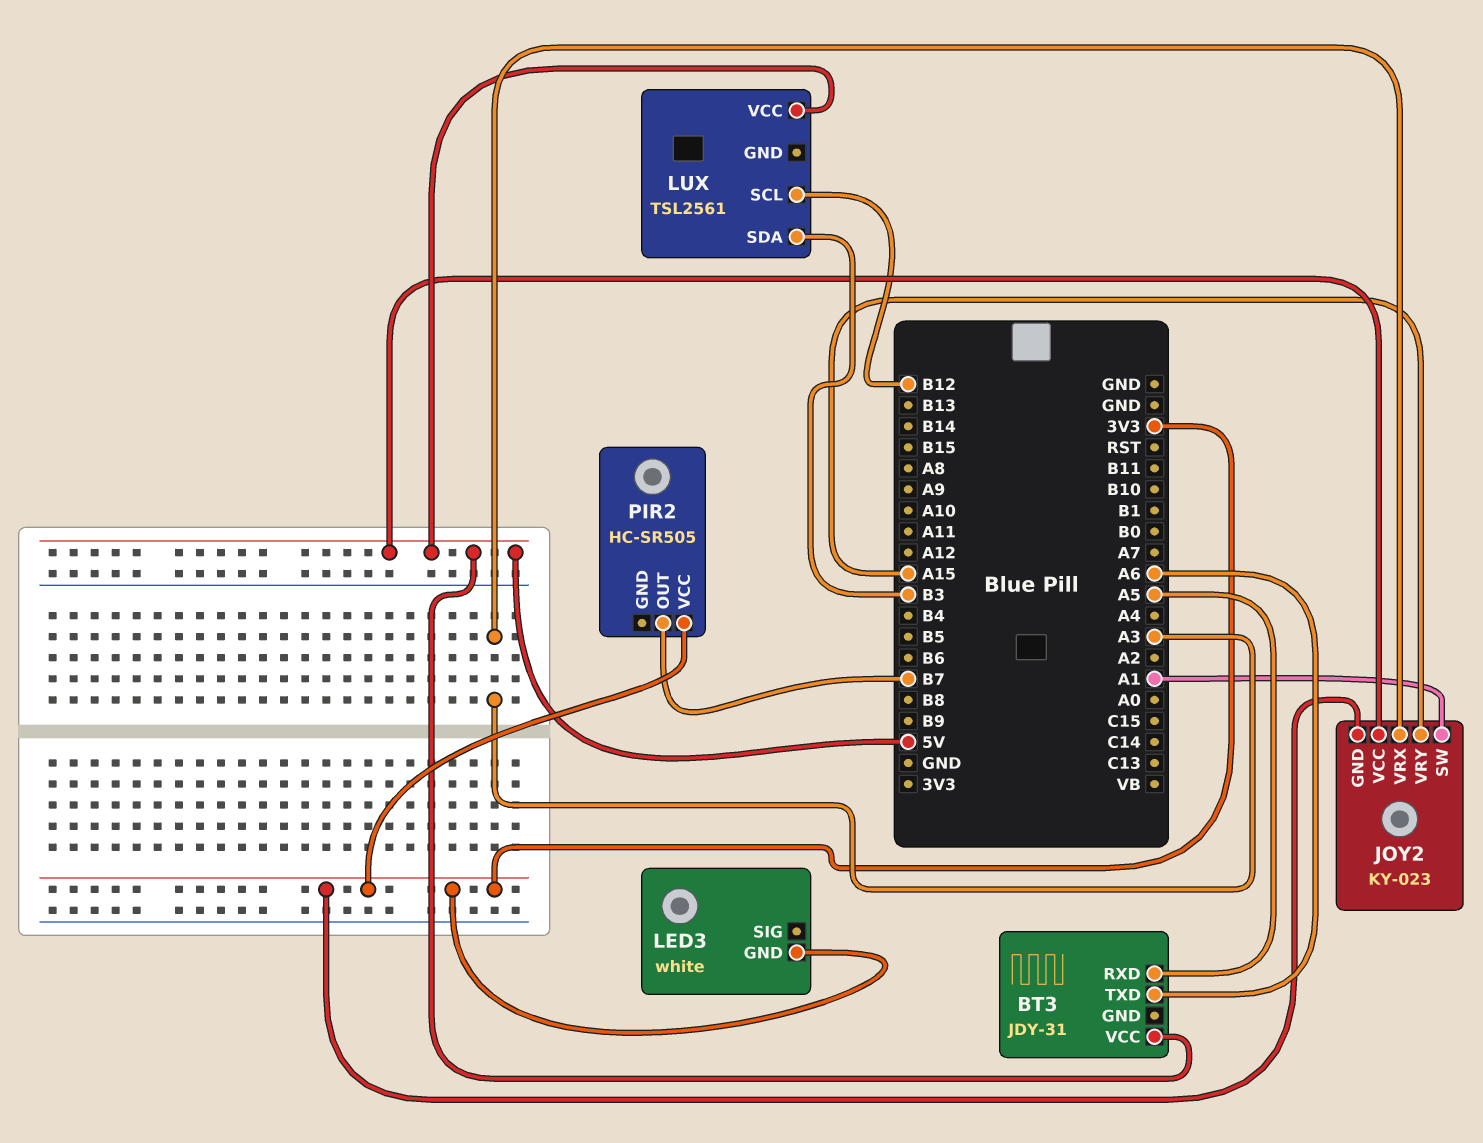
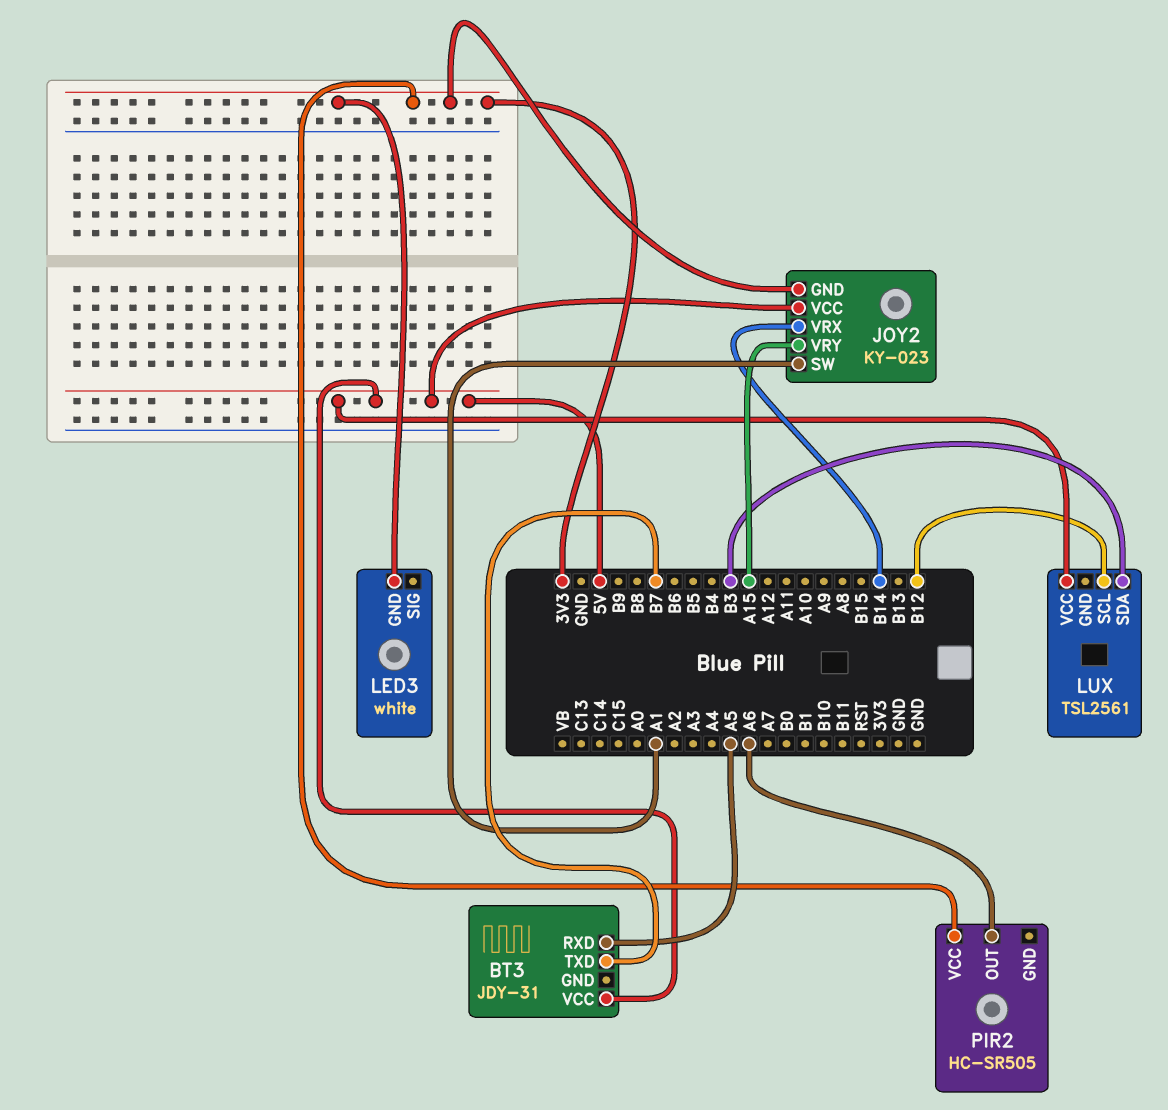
BT3 pin TXD: A6 -> B7
JOY2 pin VRX: A3 -> B14
PIR2 pin OUT: B7 -> A6

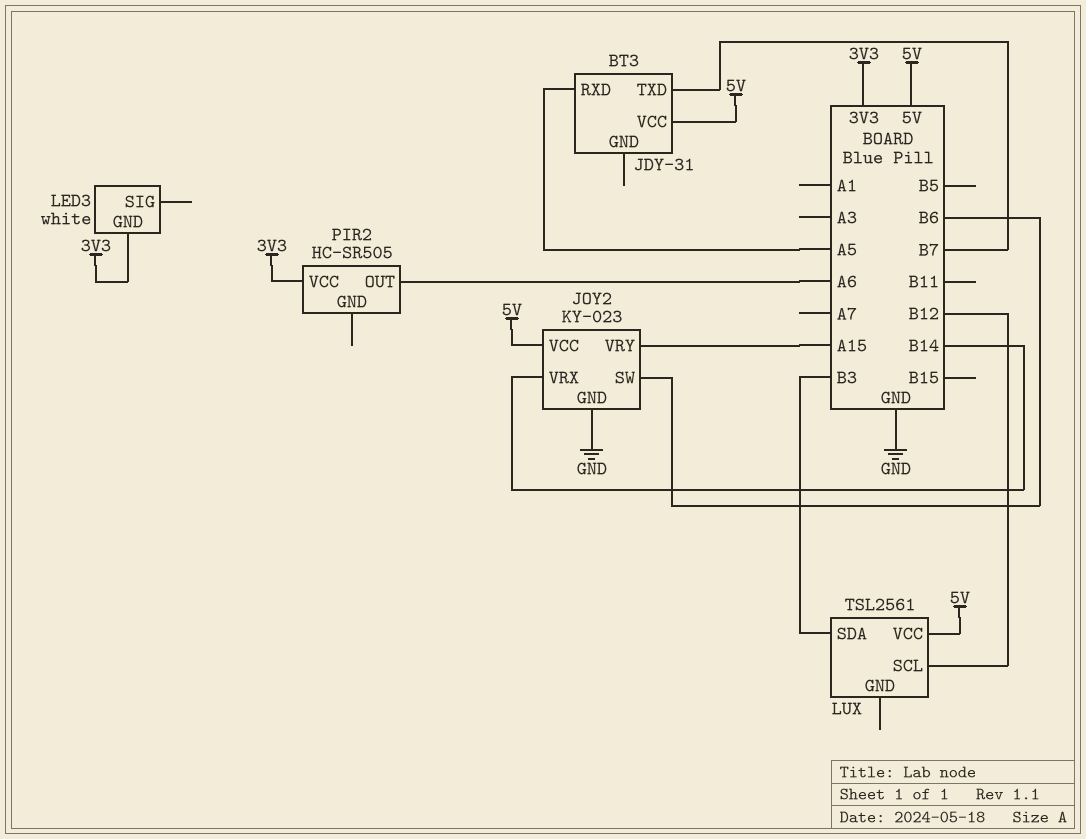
JOY2 pin GND: 3V3 -> GND
JOY2 pin SW: A1 -> B6

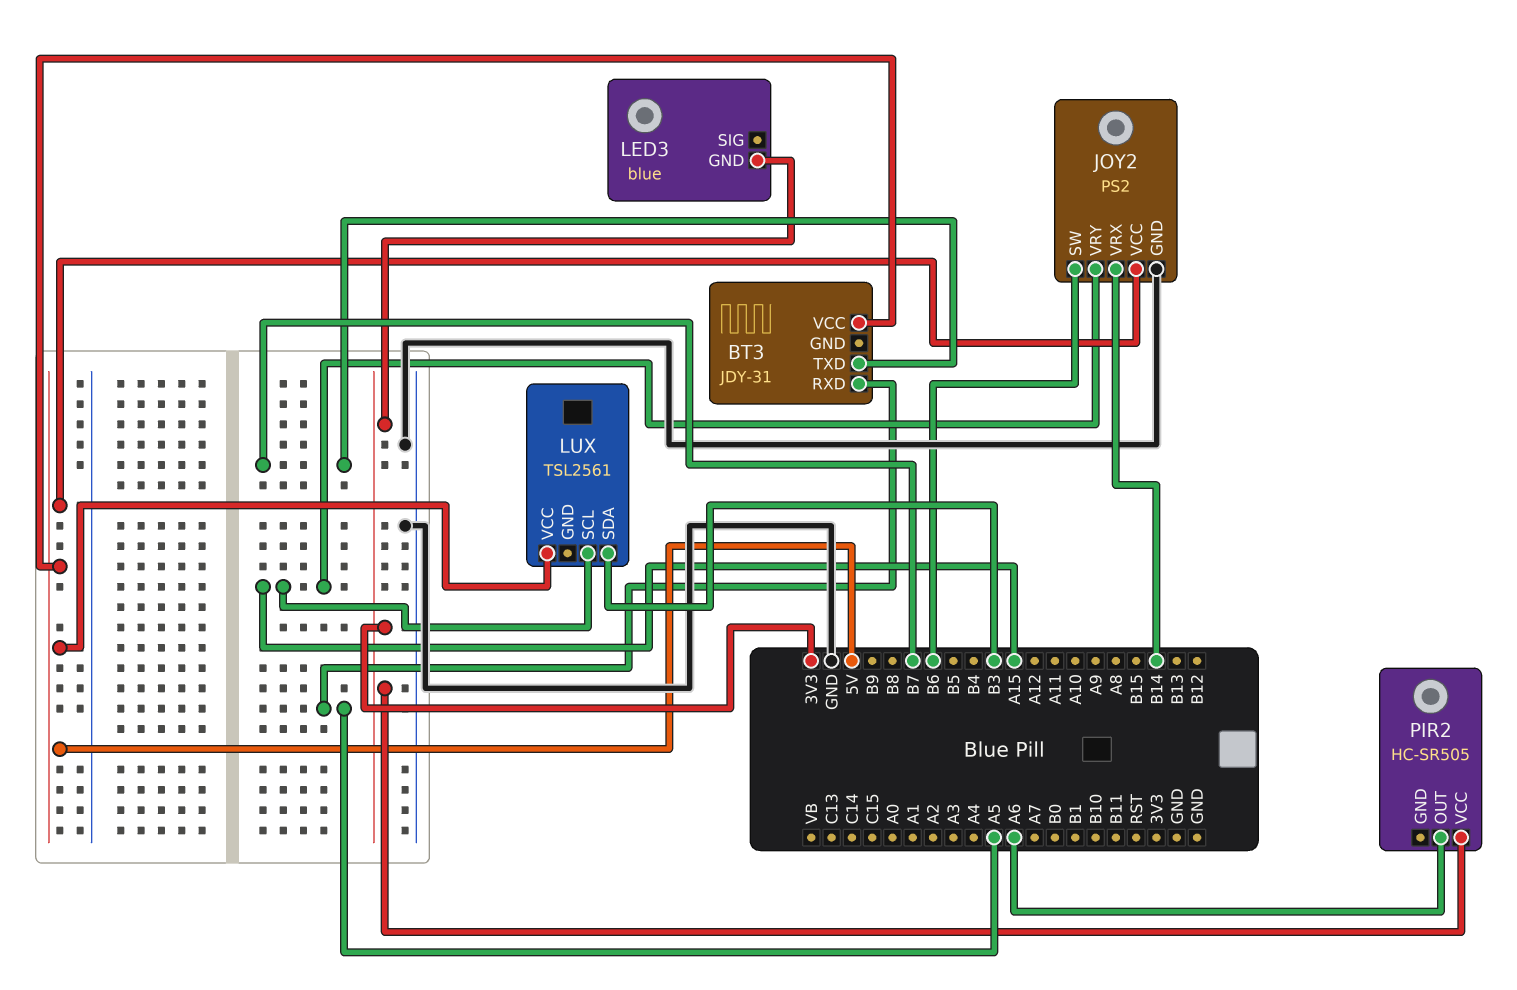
JOY2: KY-023 -> PS2
LED3: white -> blue
LUX pin SCL: B12 -> A15

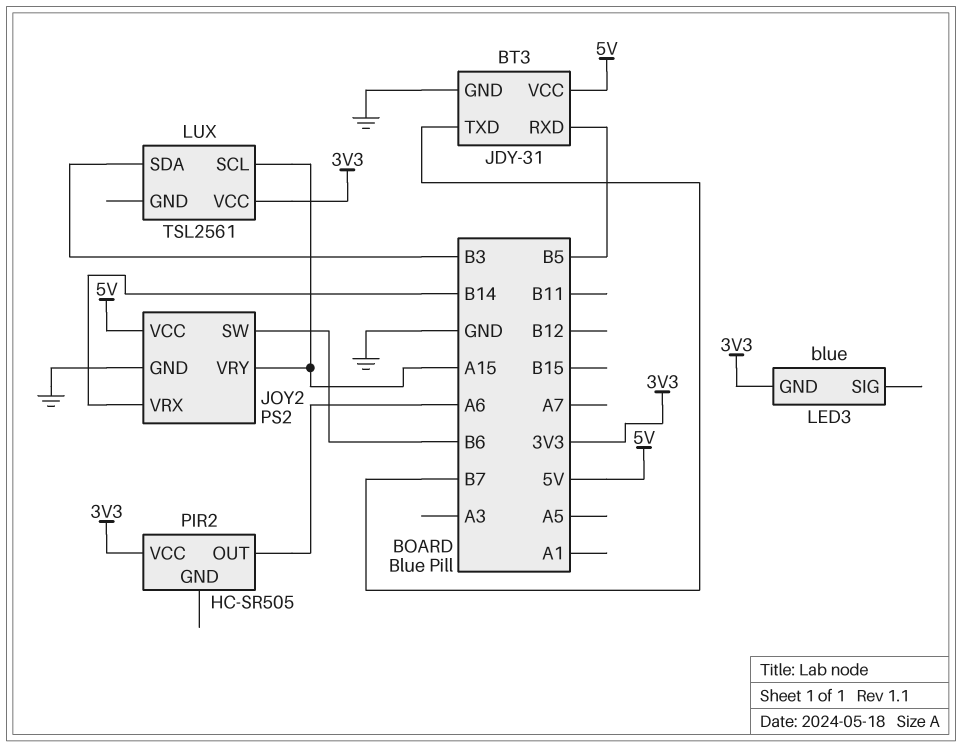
BT3 pin GND: none -> GND
BT3 pin RXD: A5 -> B5
LUX pin VCC: 5V -> 3V3

